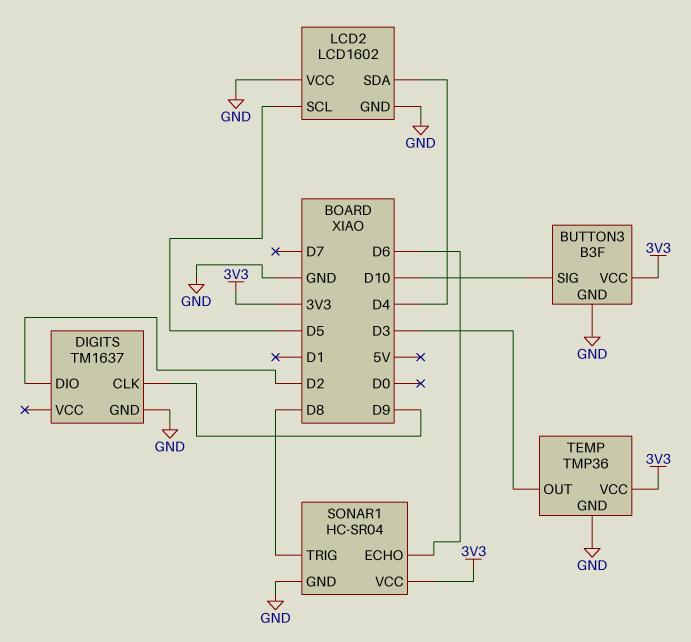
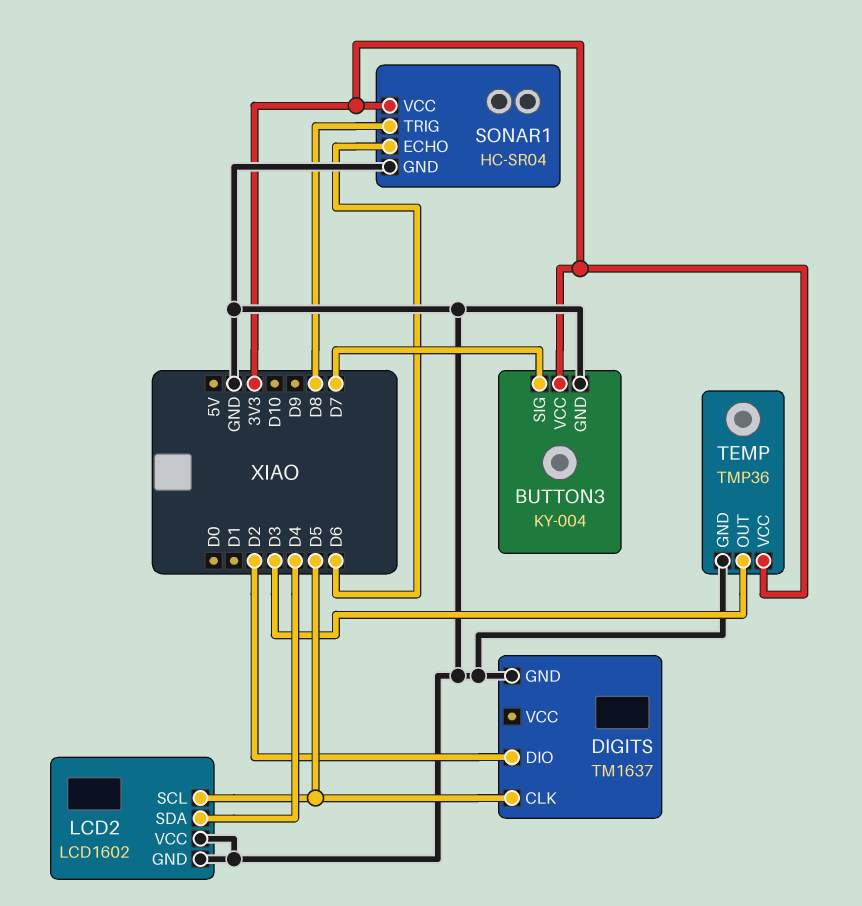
BUTTON3: B3F -> KY-004
BUTTON3 pin SIG: D10 -> D7
DIGITS pin CLK: D9 -> D5

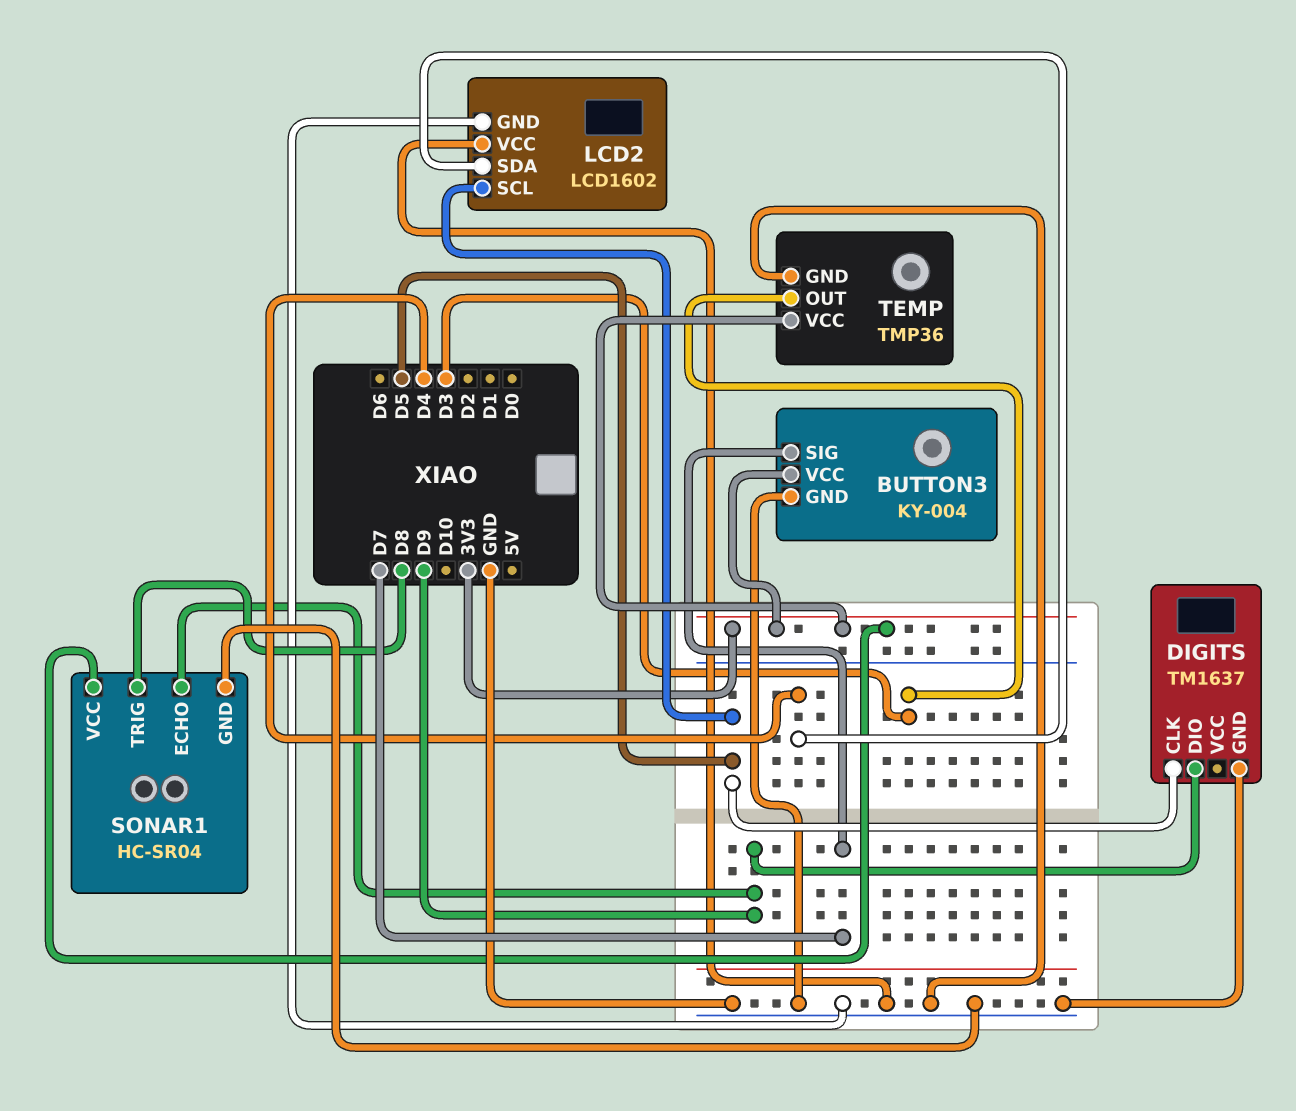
DIGITS pin DIO: D2 -> D9
SONAR1 pin ECHO: D6 -> D9

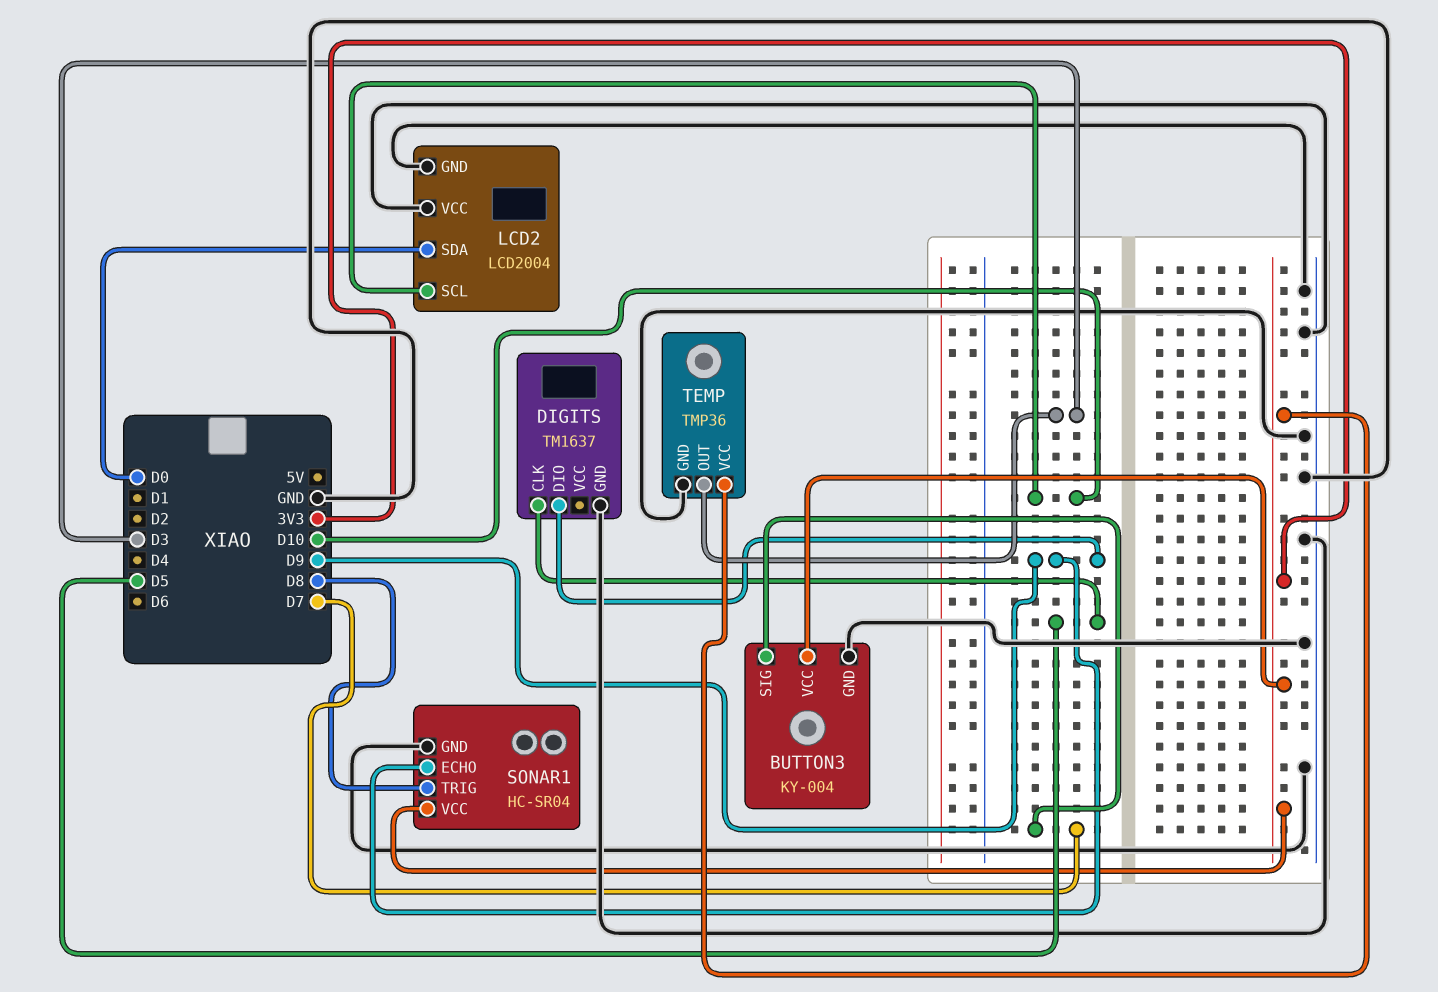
LCD2: LCD1602 -> LCD2004
LCD2 pin SCL: D5 -> D10
LCD2 pin SDA: D4 -> D0

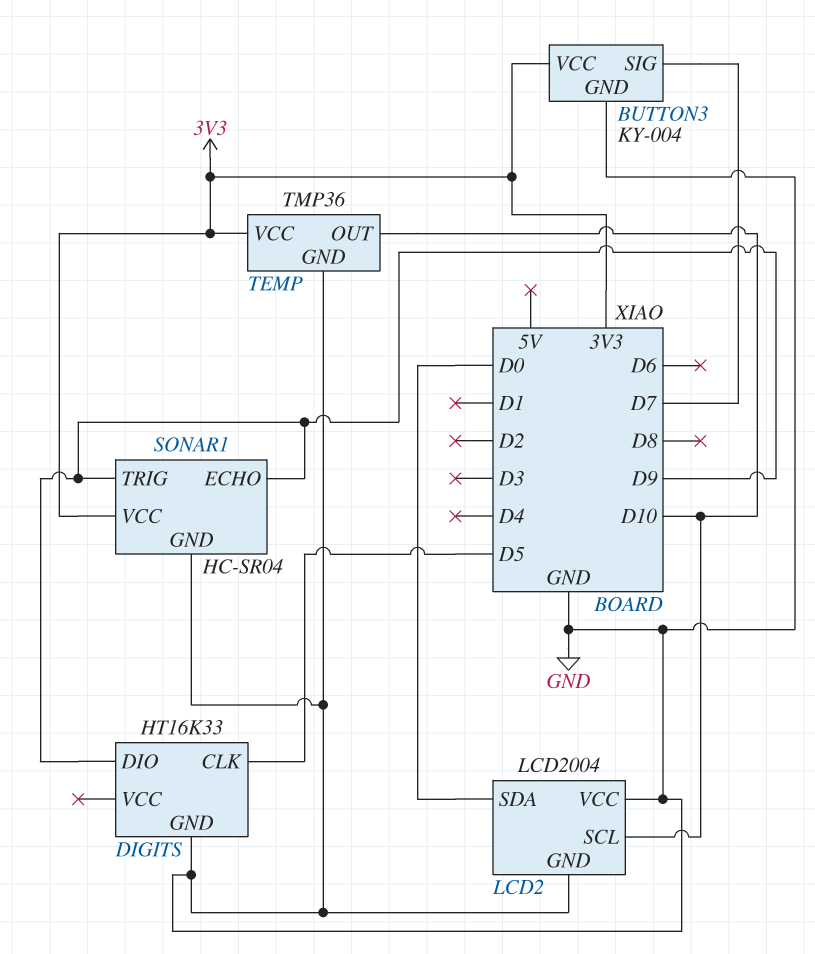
DIGITS: TM1637 -> HT16K33
SONAR1 pin TRIG: D8 -> D9
TEMP pin OUT: D3 -> D10

